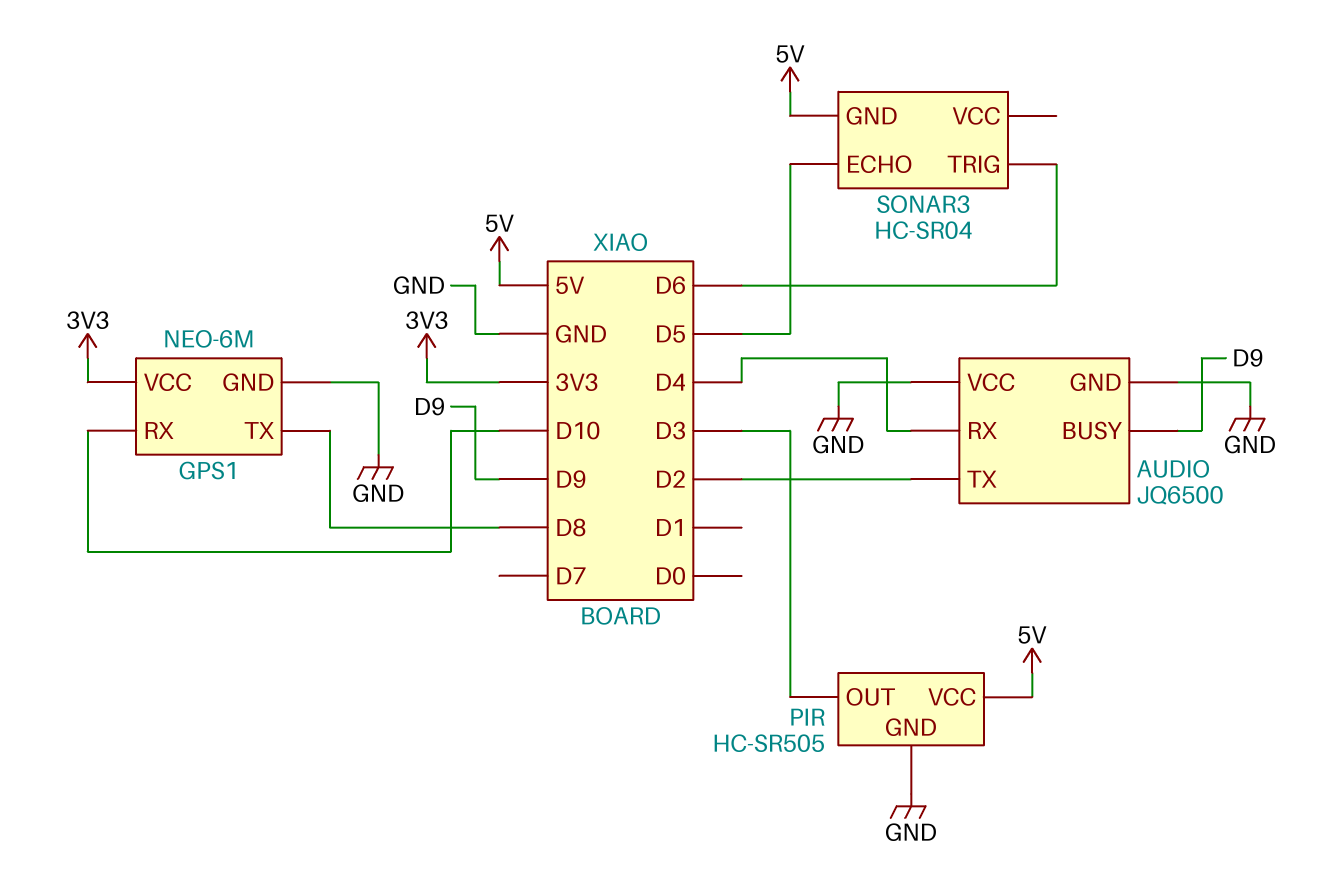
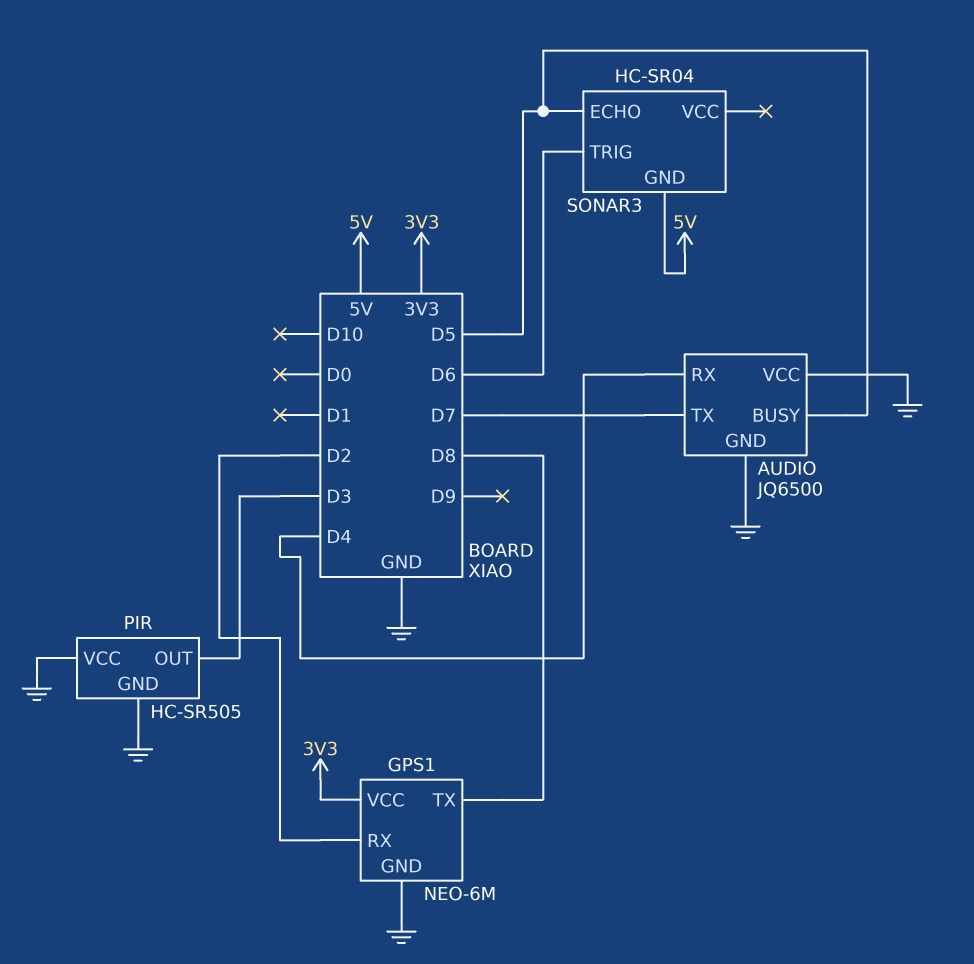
AUDIO pin BUSY: D9 -> D5
AUDIO pin TX: D2 -> D7
GPS1 pin RX: D10 -> D2
PIR pin VCC: 5V -> GND

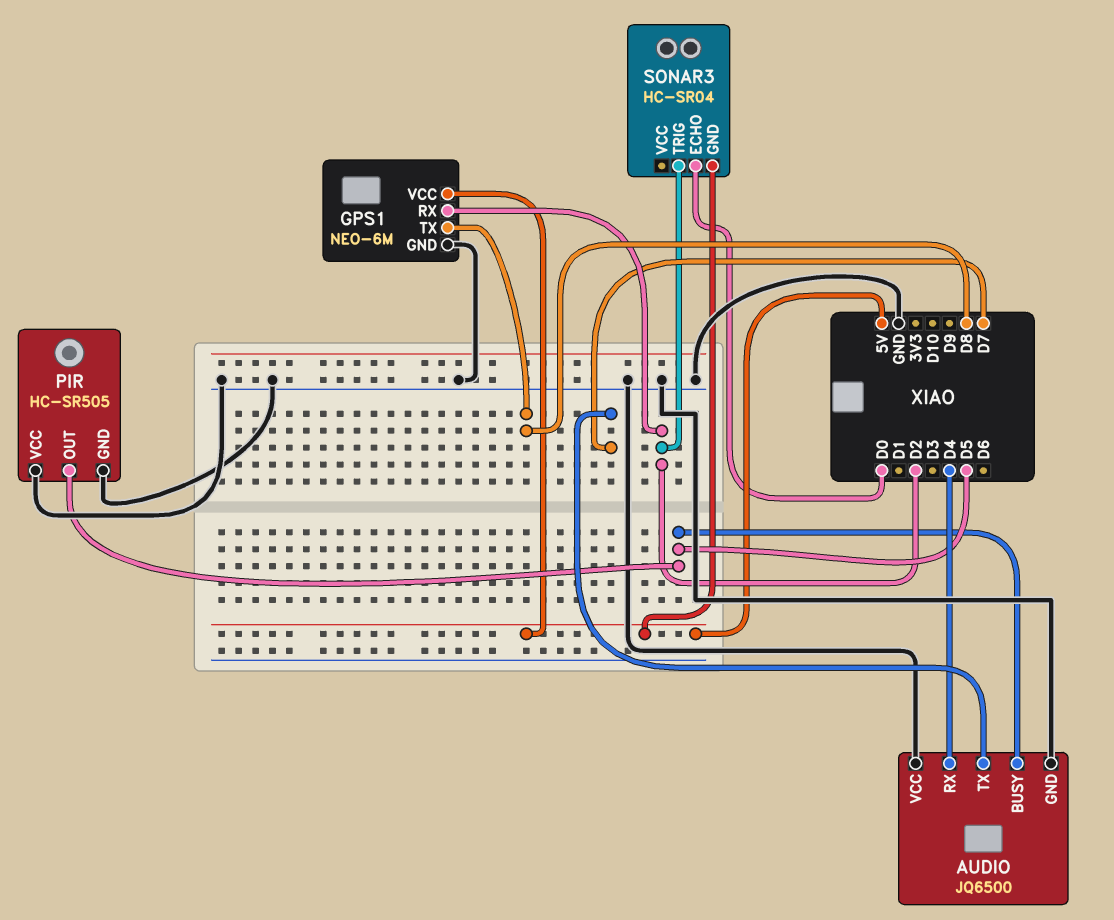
GPS1 pin VCC: 3V3 -> 5V
PIR pin OUT: D3 -> D5
SONAR3 pin ECHO: D5 -> D0
SONAR3 pin TRIG: D6 -> D2

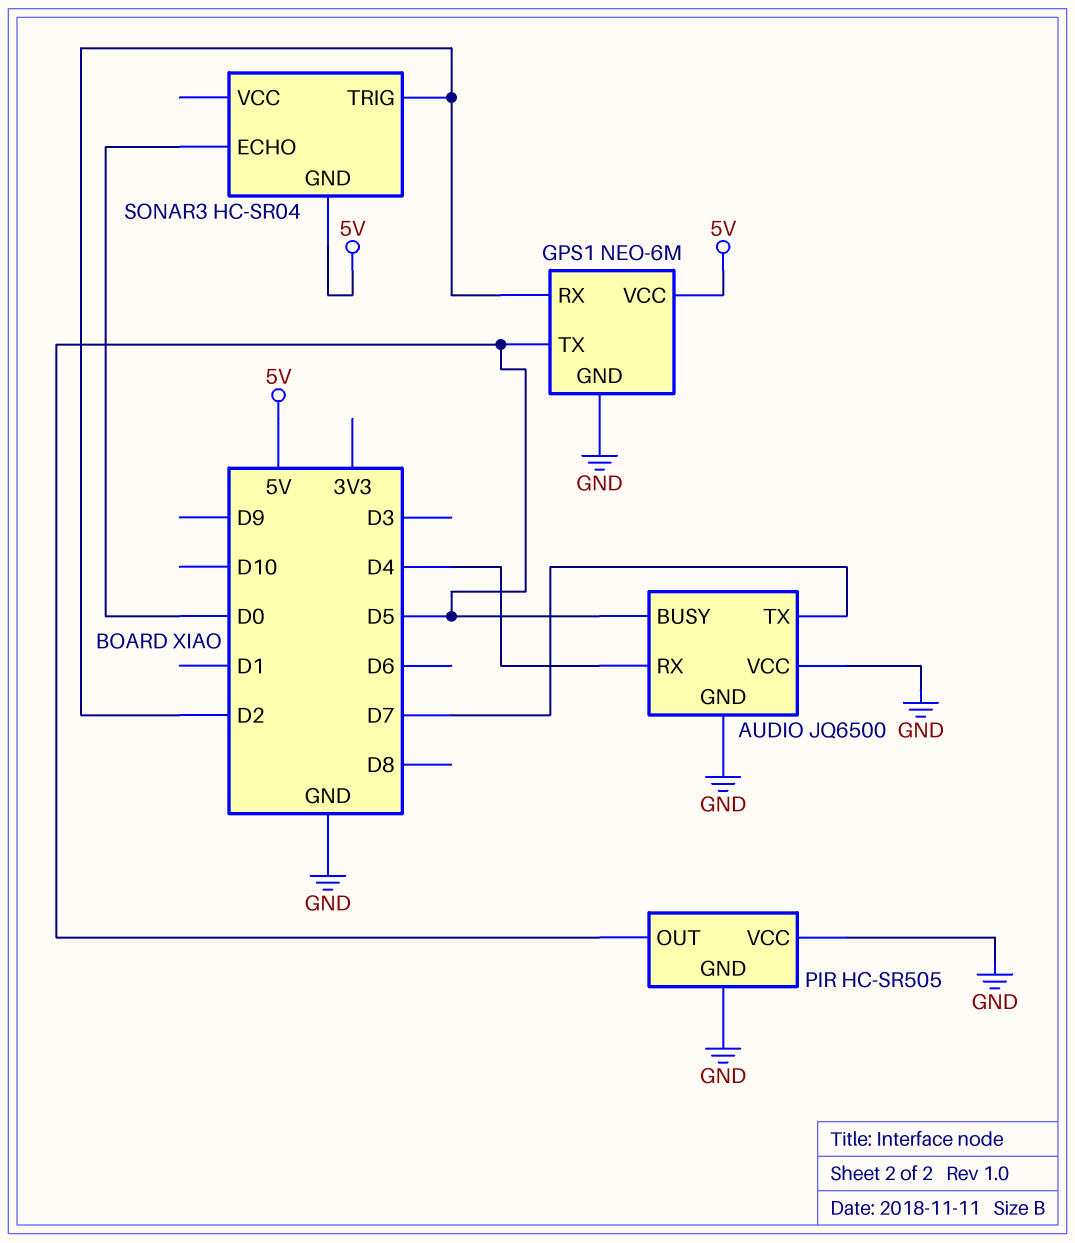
GPS1 pin TX: D8 -> D5

